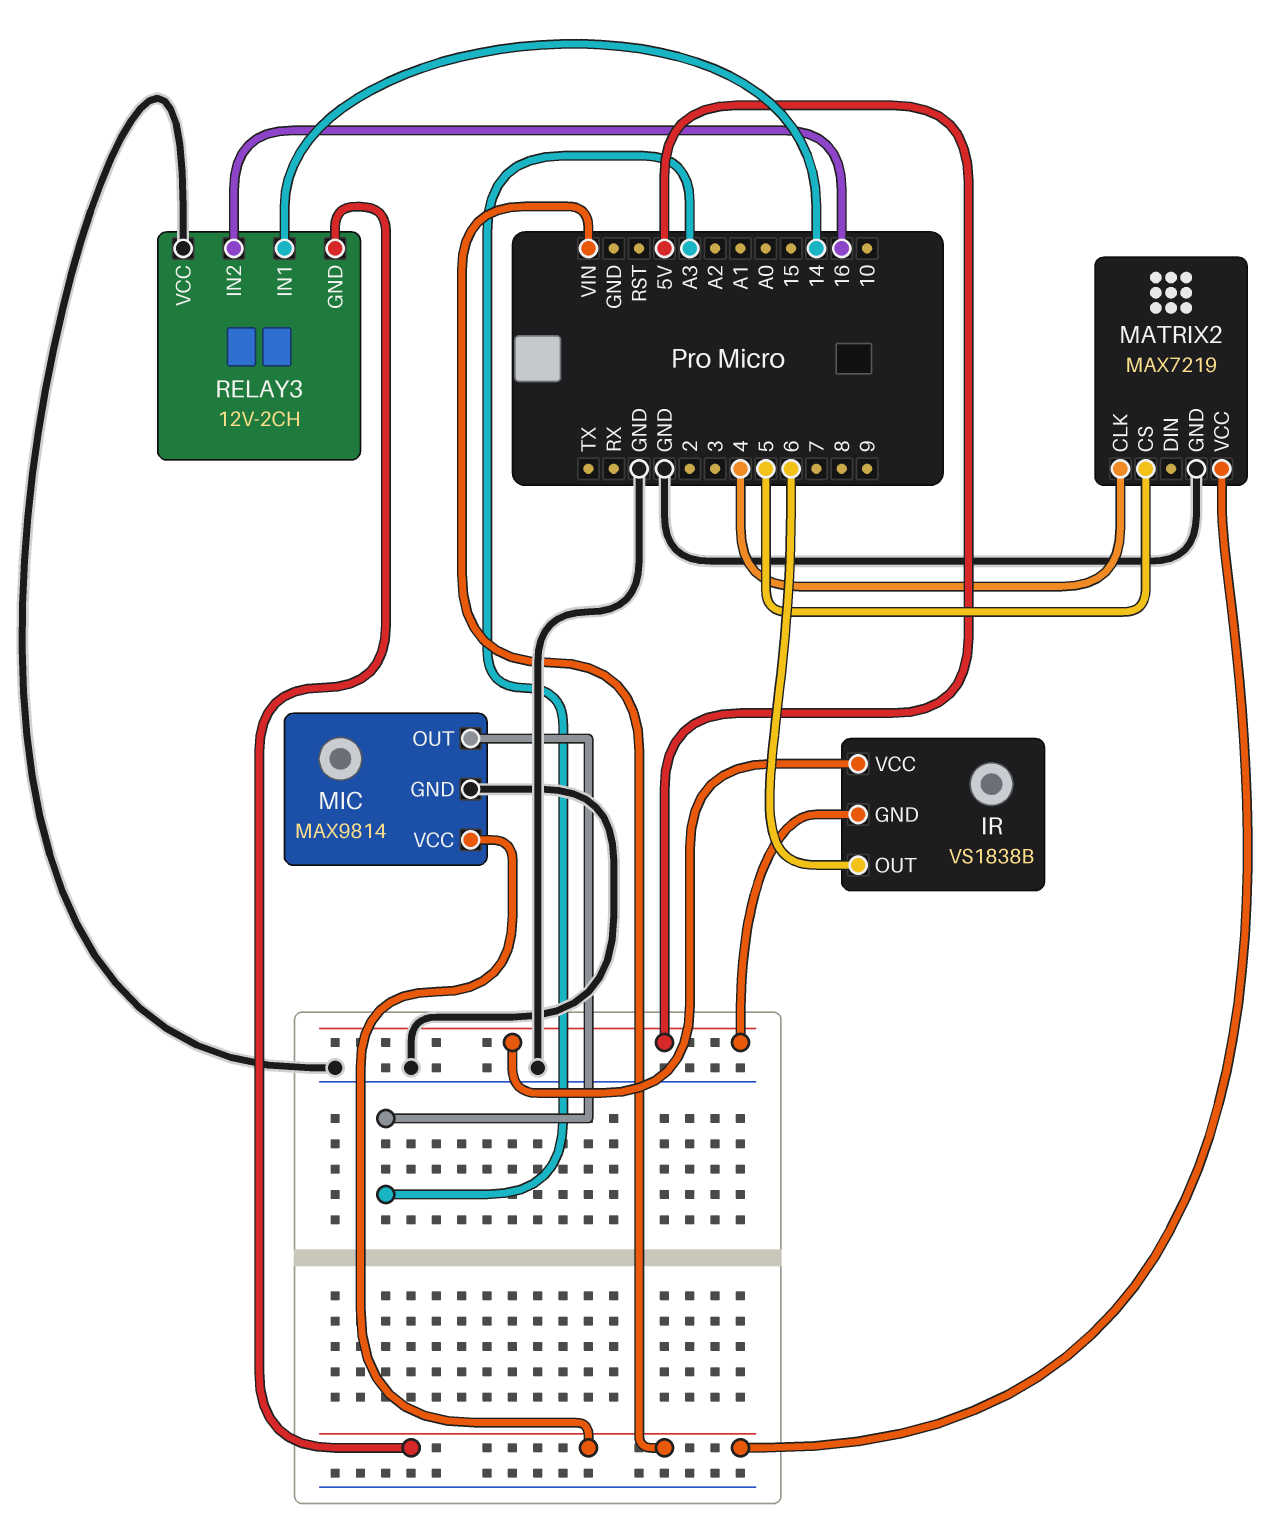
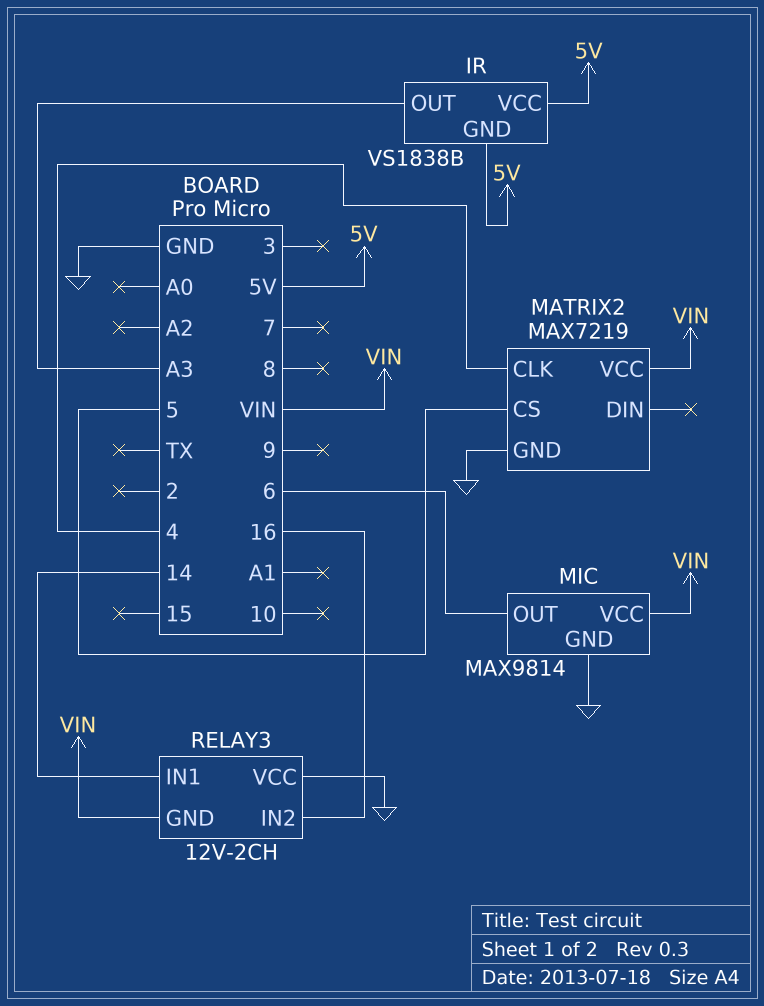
IR pin OUT: 6 -> A3
MIC pin OUT: A3 -> 6

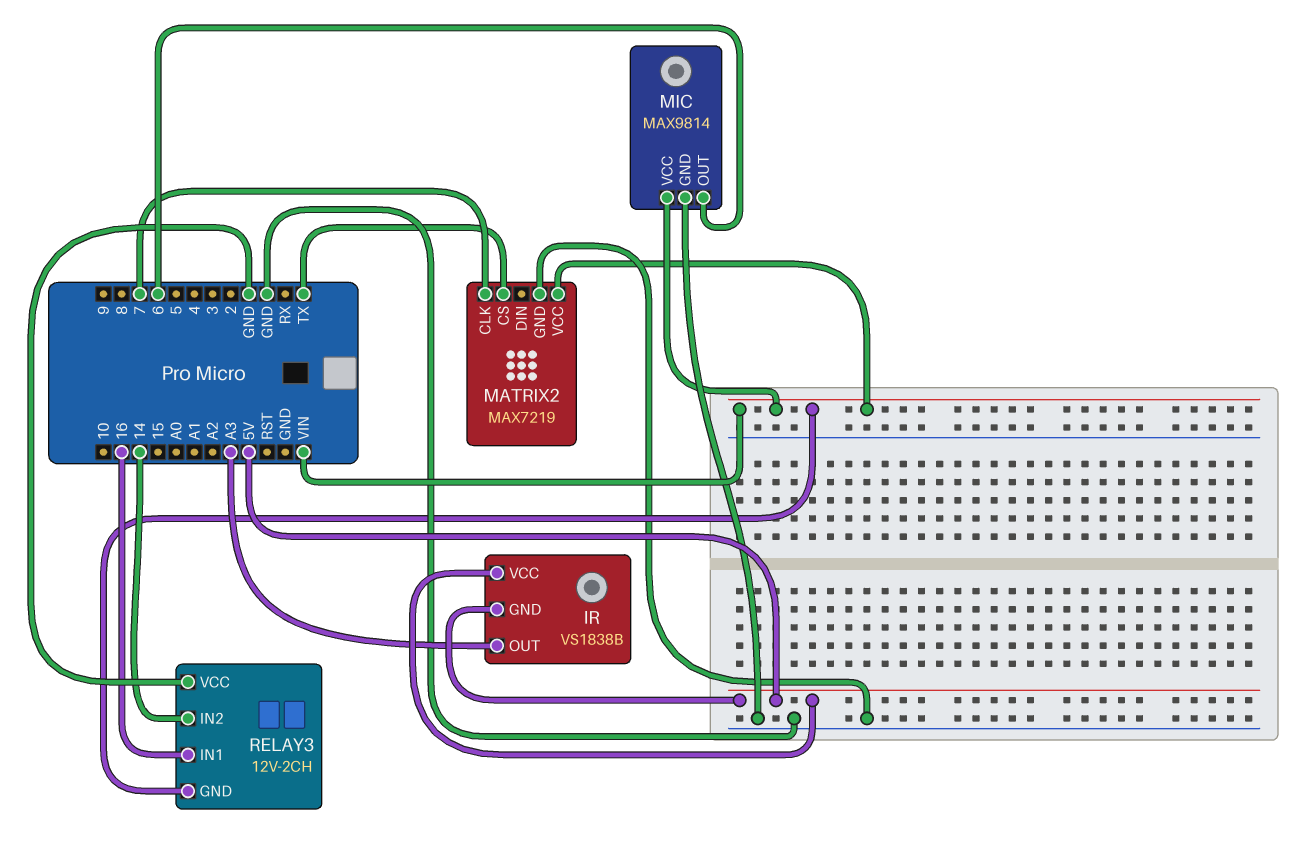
MATRIX2 pin CLK: 4 -> 7
MATRIX2 pin CS: 5 -> TX
RELAY3 pin IN1: 14 -> 16
RELAY3 pin IN2: 16 -> 14

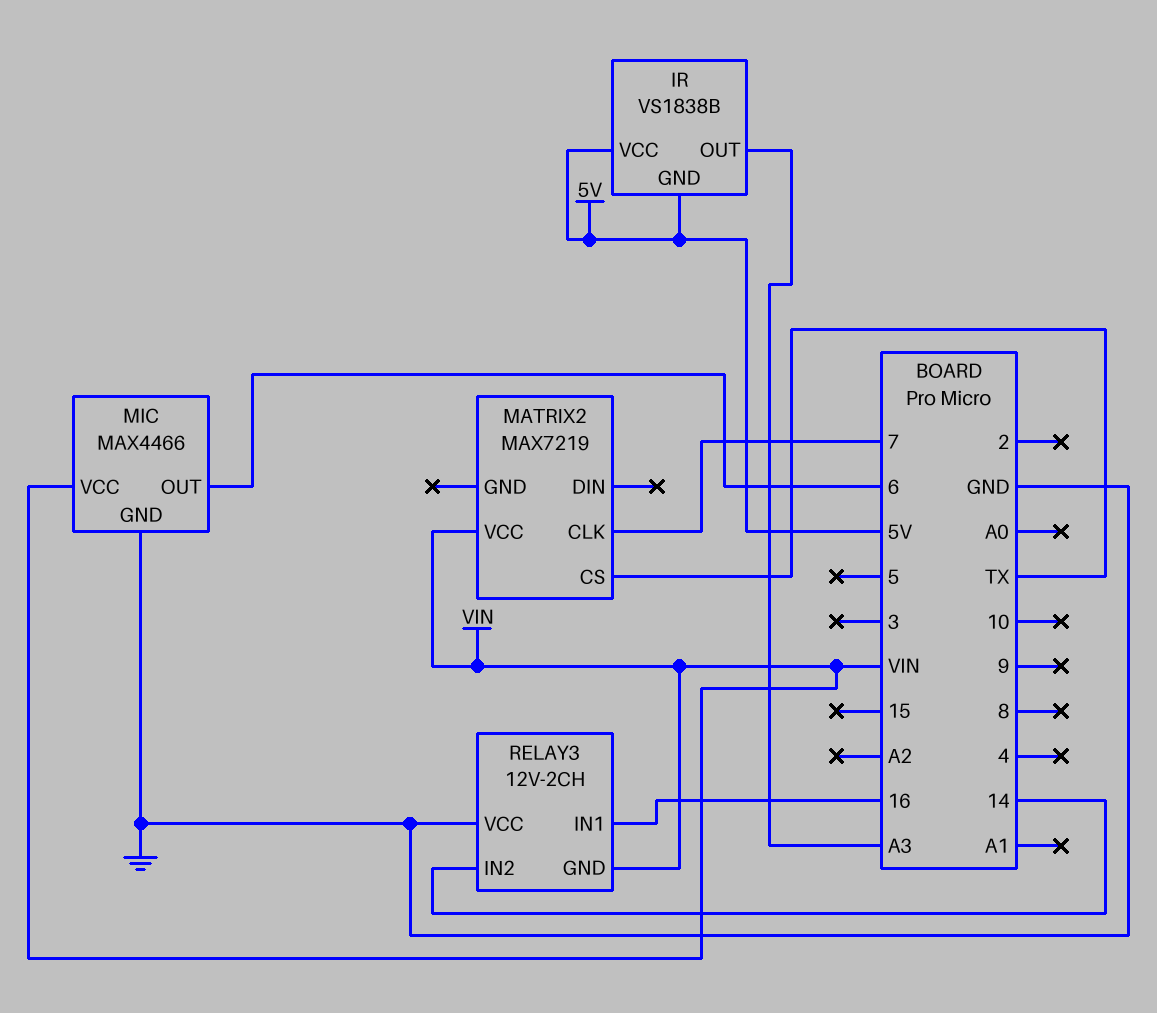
MATRIX2 pin GND: GND -> none
MIC: MAX9814 -> MAX4466

